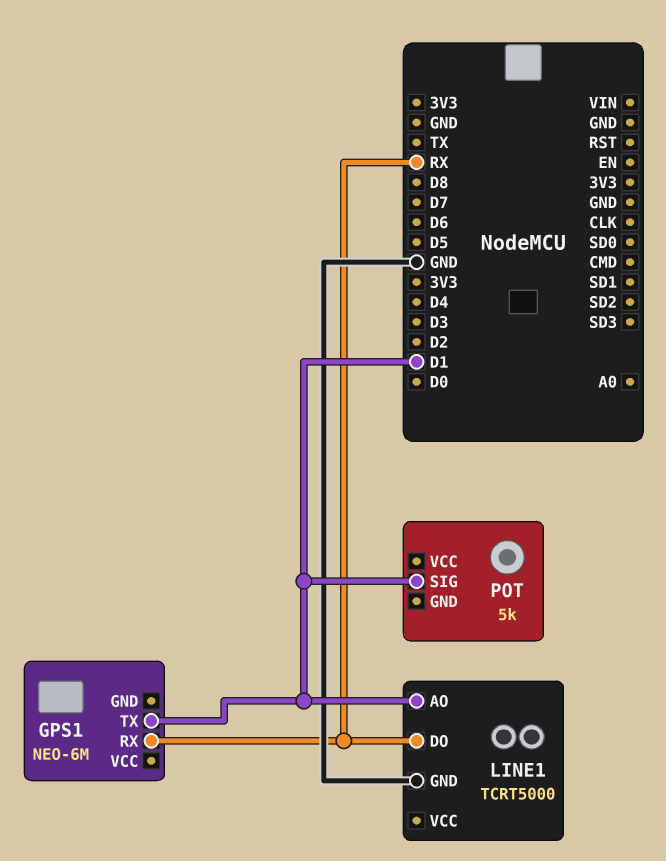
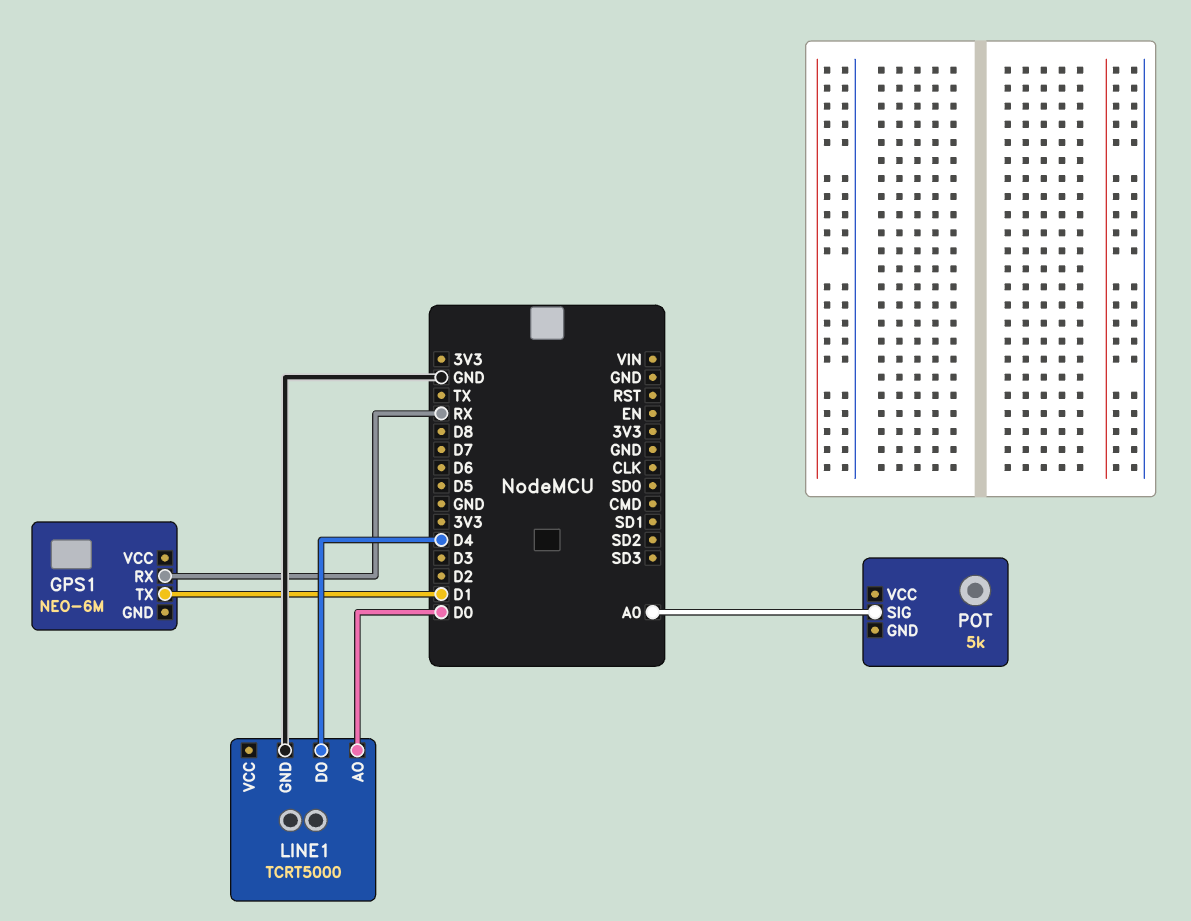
LINE1 pin AO: D1 -> D0
LINE1 pin DO: RX -> D4
POT pin SIG: D1 -> A0

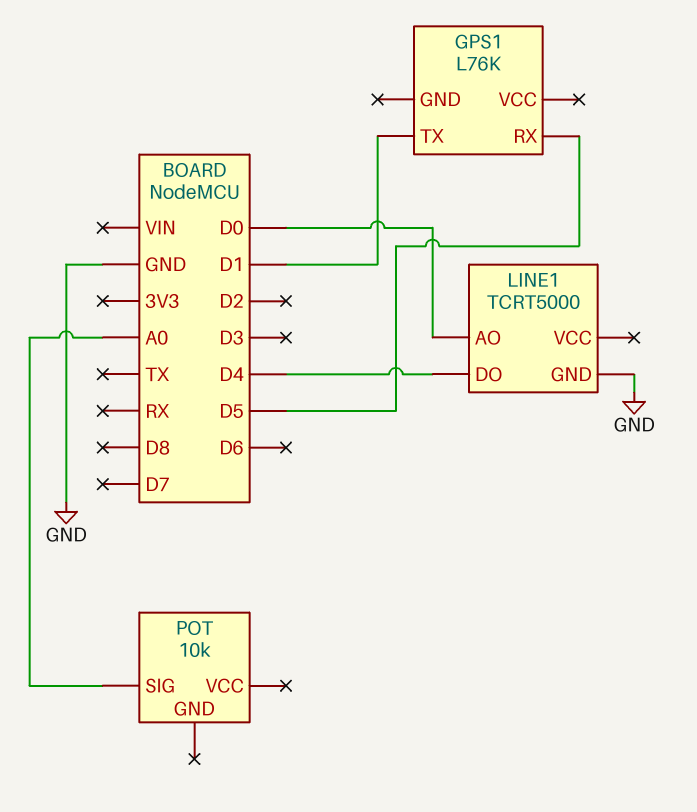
GPS1: NEO-6M -> L76K
GPS1 pin RX: RX -> D5
POT: 5k -> 10k

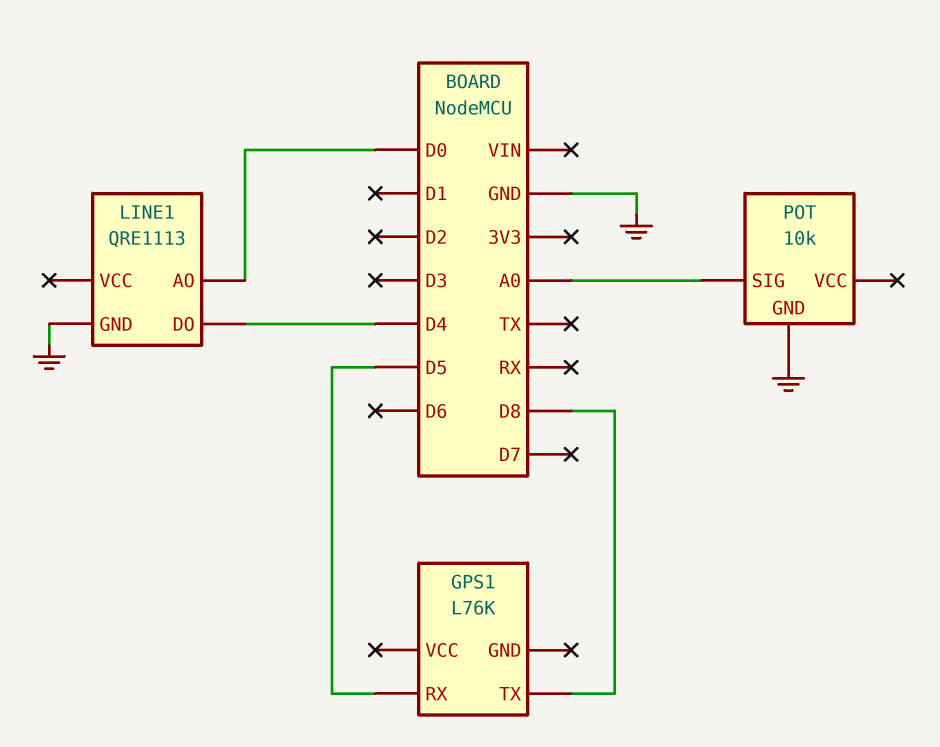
GPS1 pin TX: D1 -> D8
LINE1: TCRT5000 -> QRE1113
POT pin GND: none -> GND

